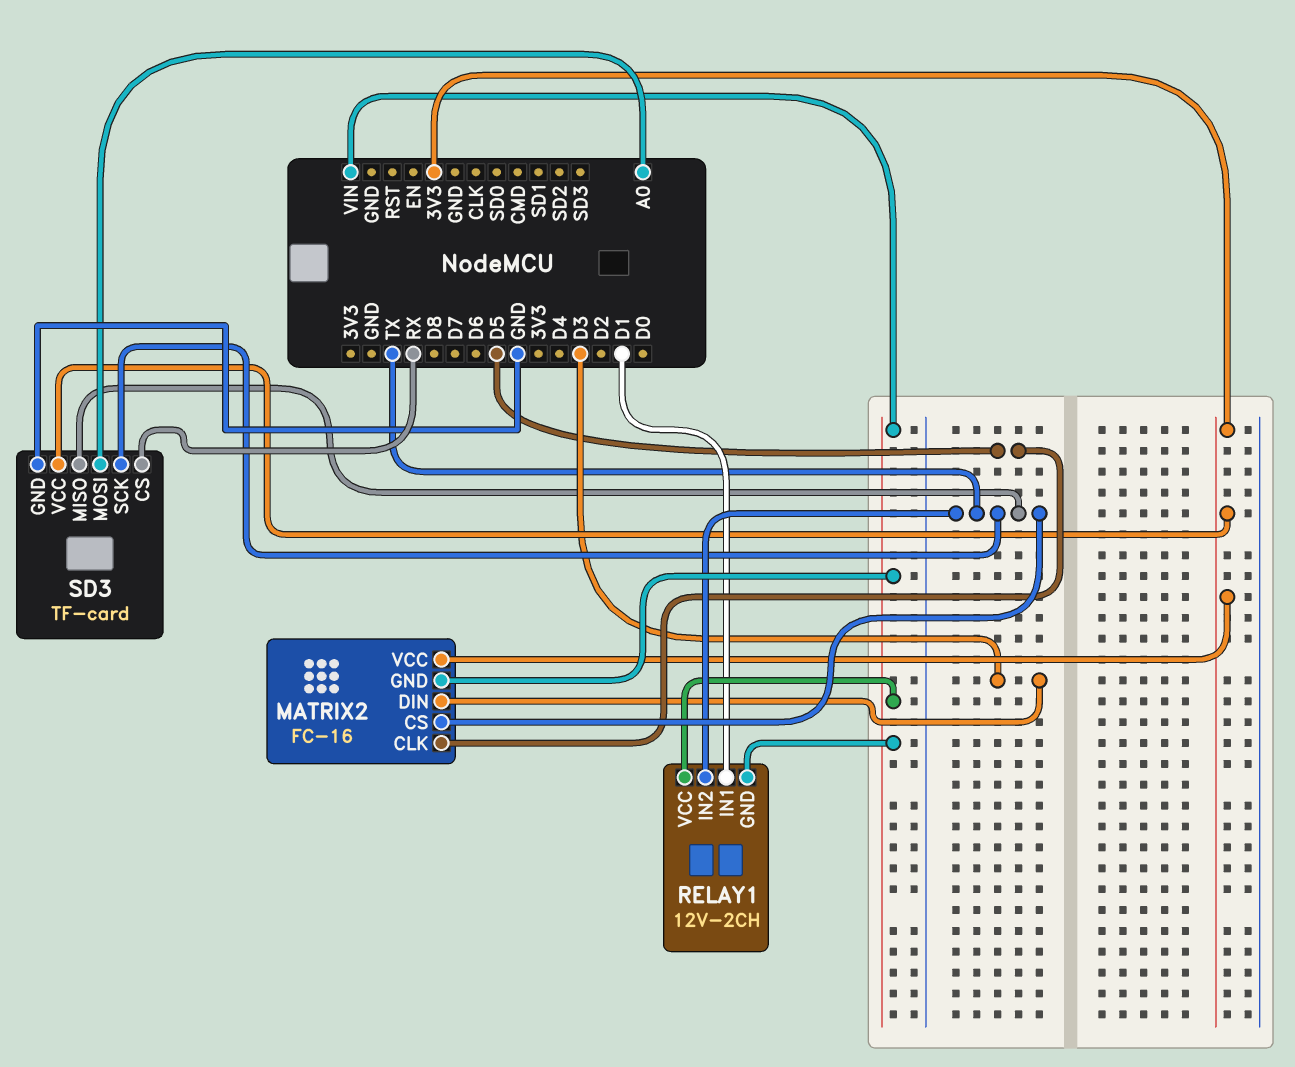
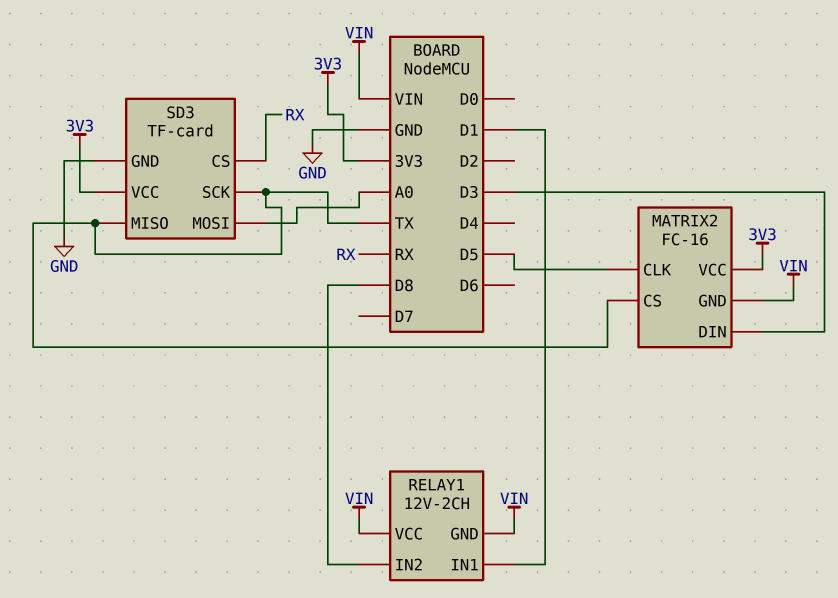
RELAY1 pin IN2: TX -> D8

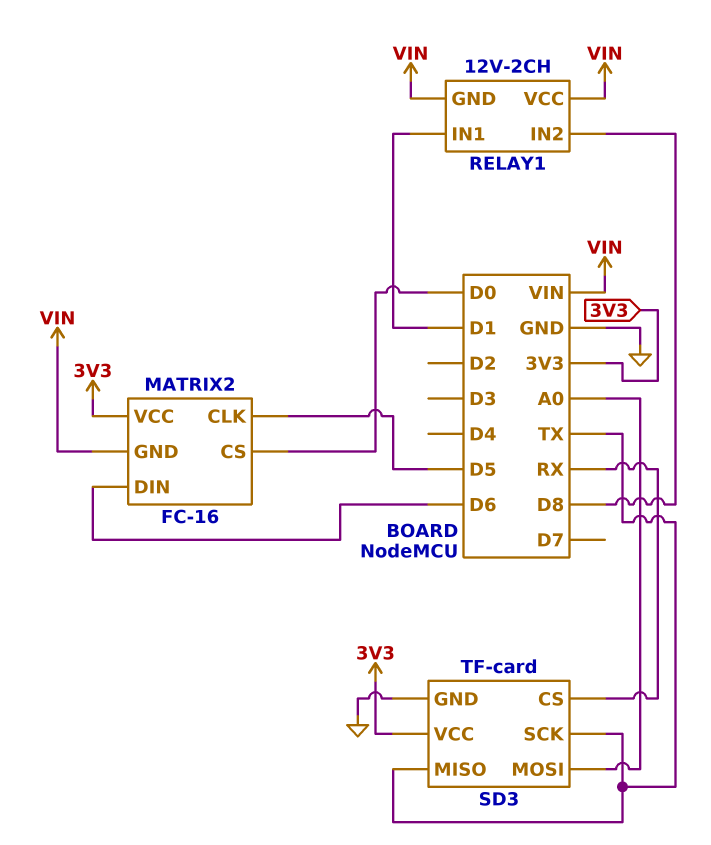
MATRIX2 pin CS: TX -> D0
MATRIX2 pin DIN: D3 -> D6

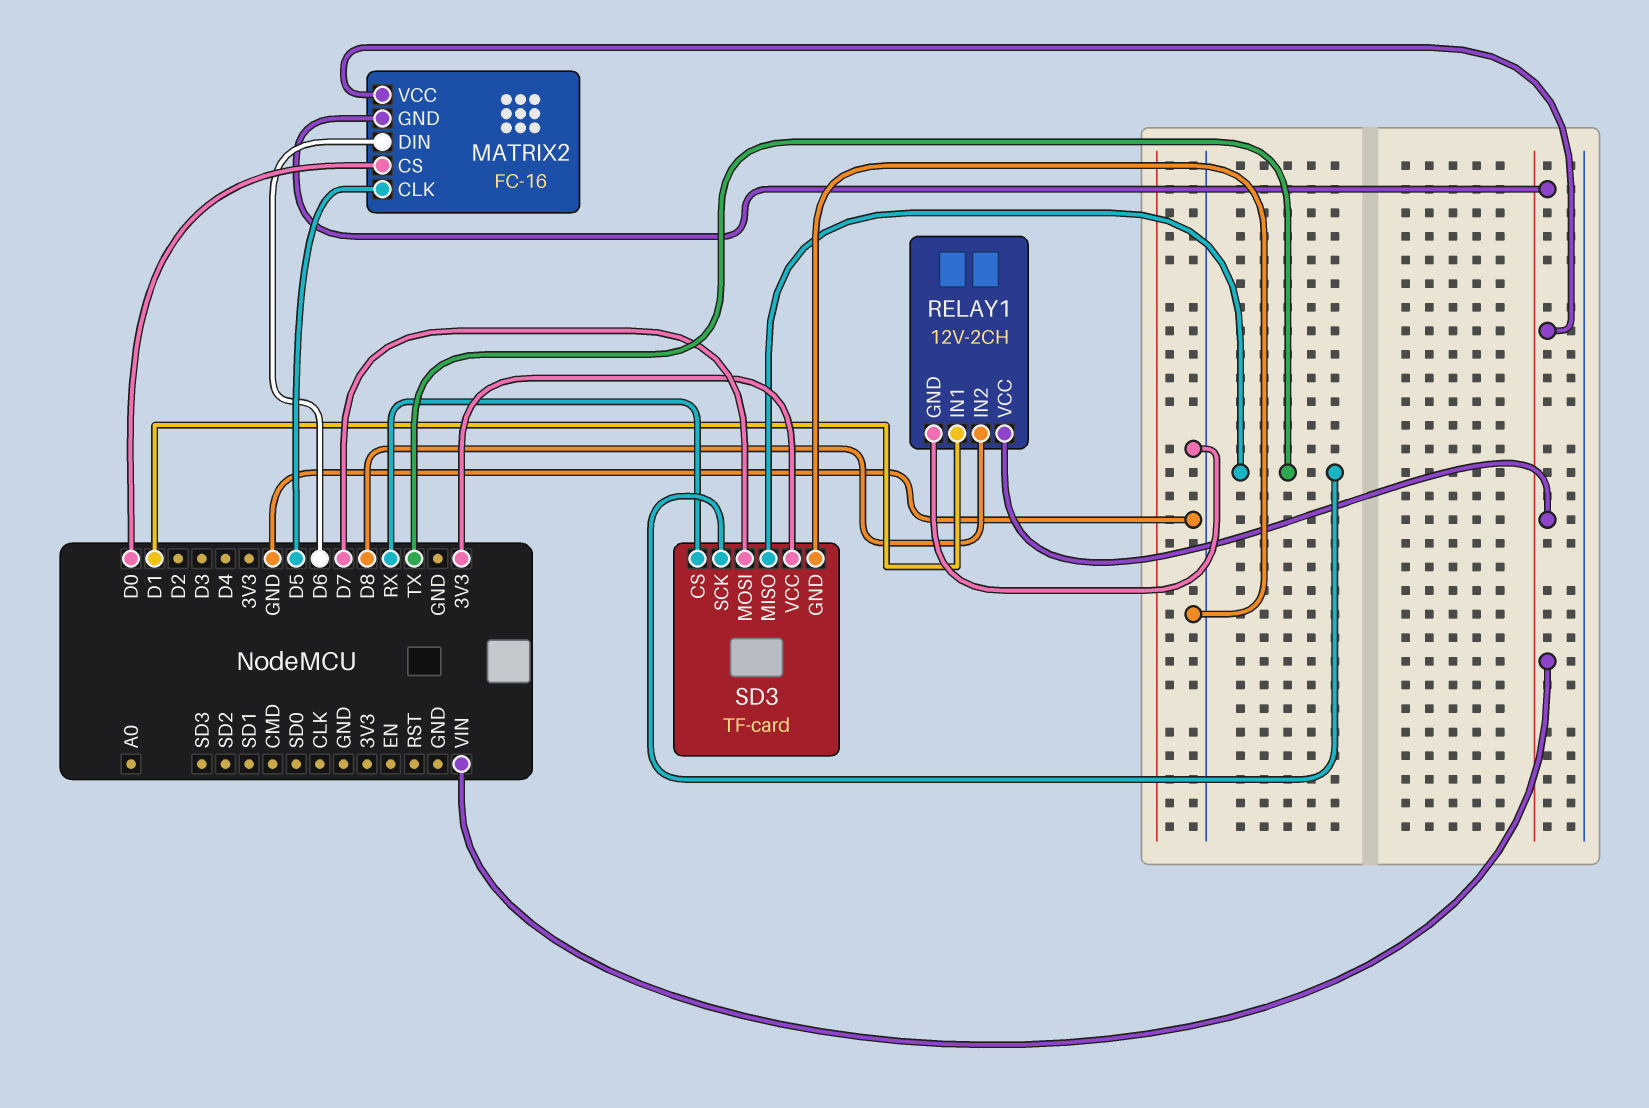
MATRIX2 pin VCC: 3V3 -> VIN
RELAY1 pin GND: VIN -> GND
SD3 pin MOSI: A0 -> D7

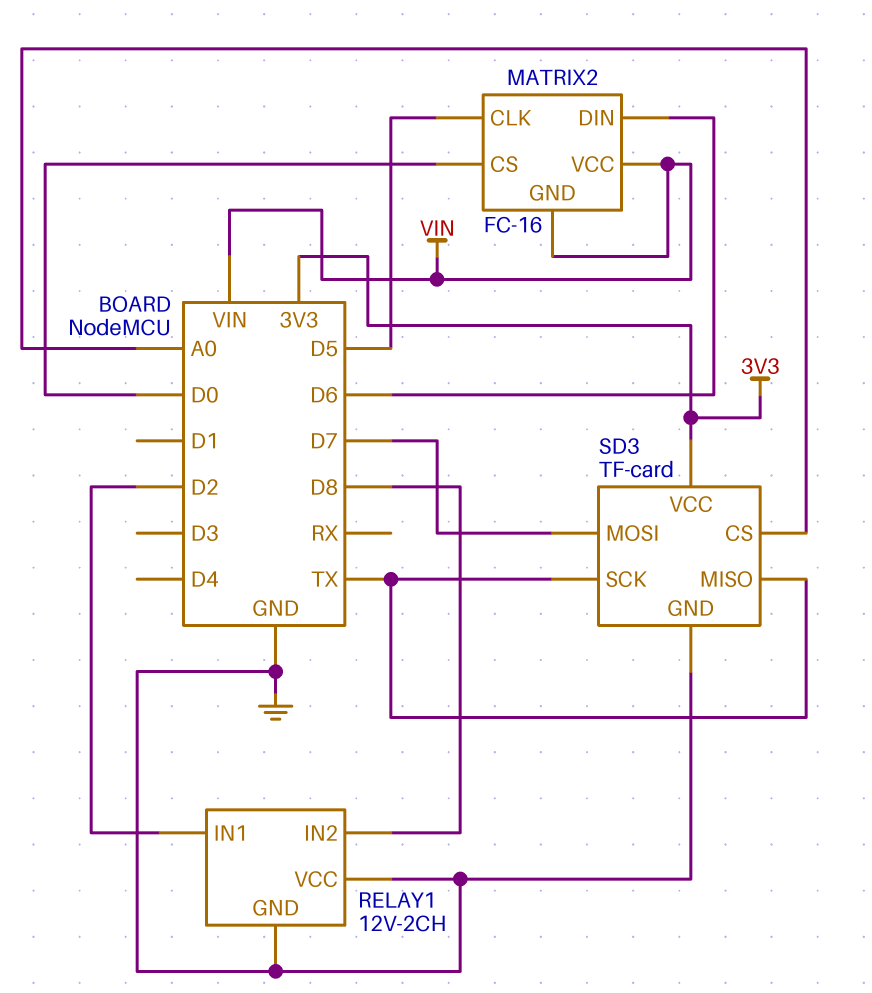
RELAY1 pin IN1: D1 -> D2
RELAY1 pin VCC: VIN -> GND
SD3 pin CS: RX -> A0

